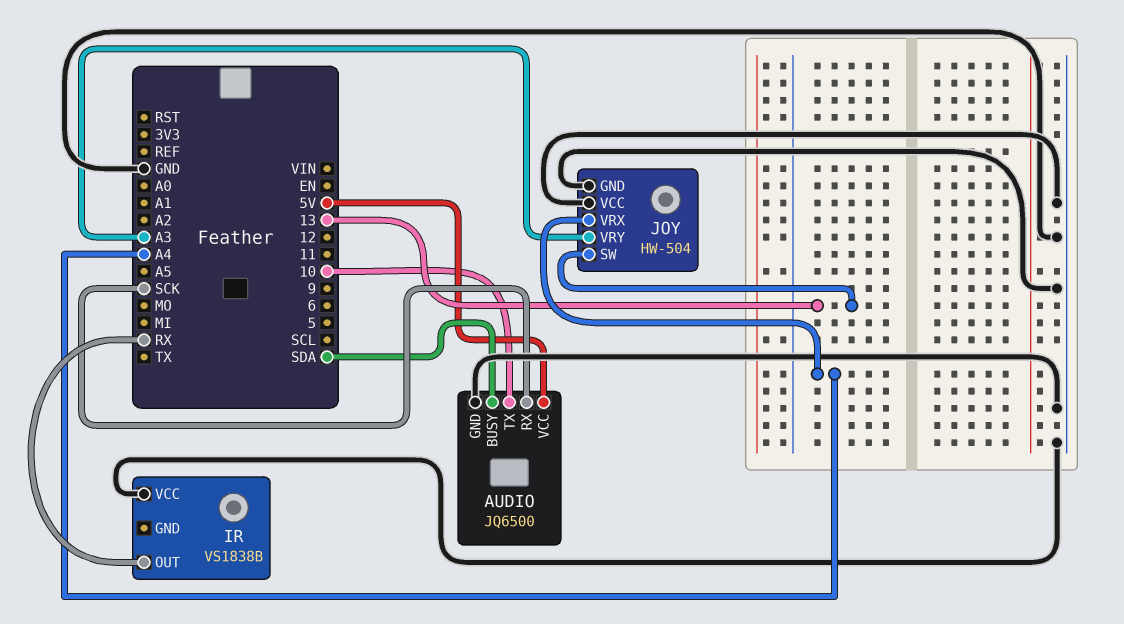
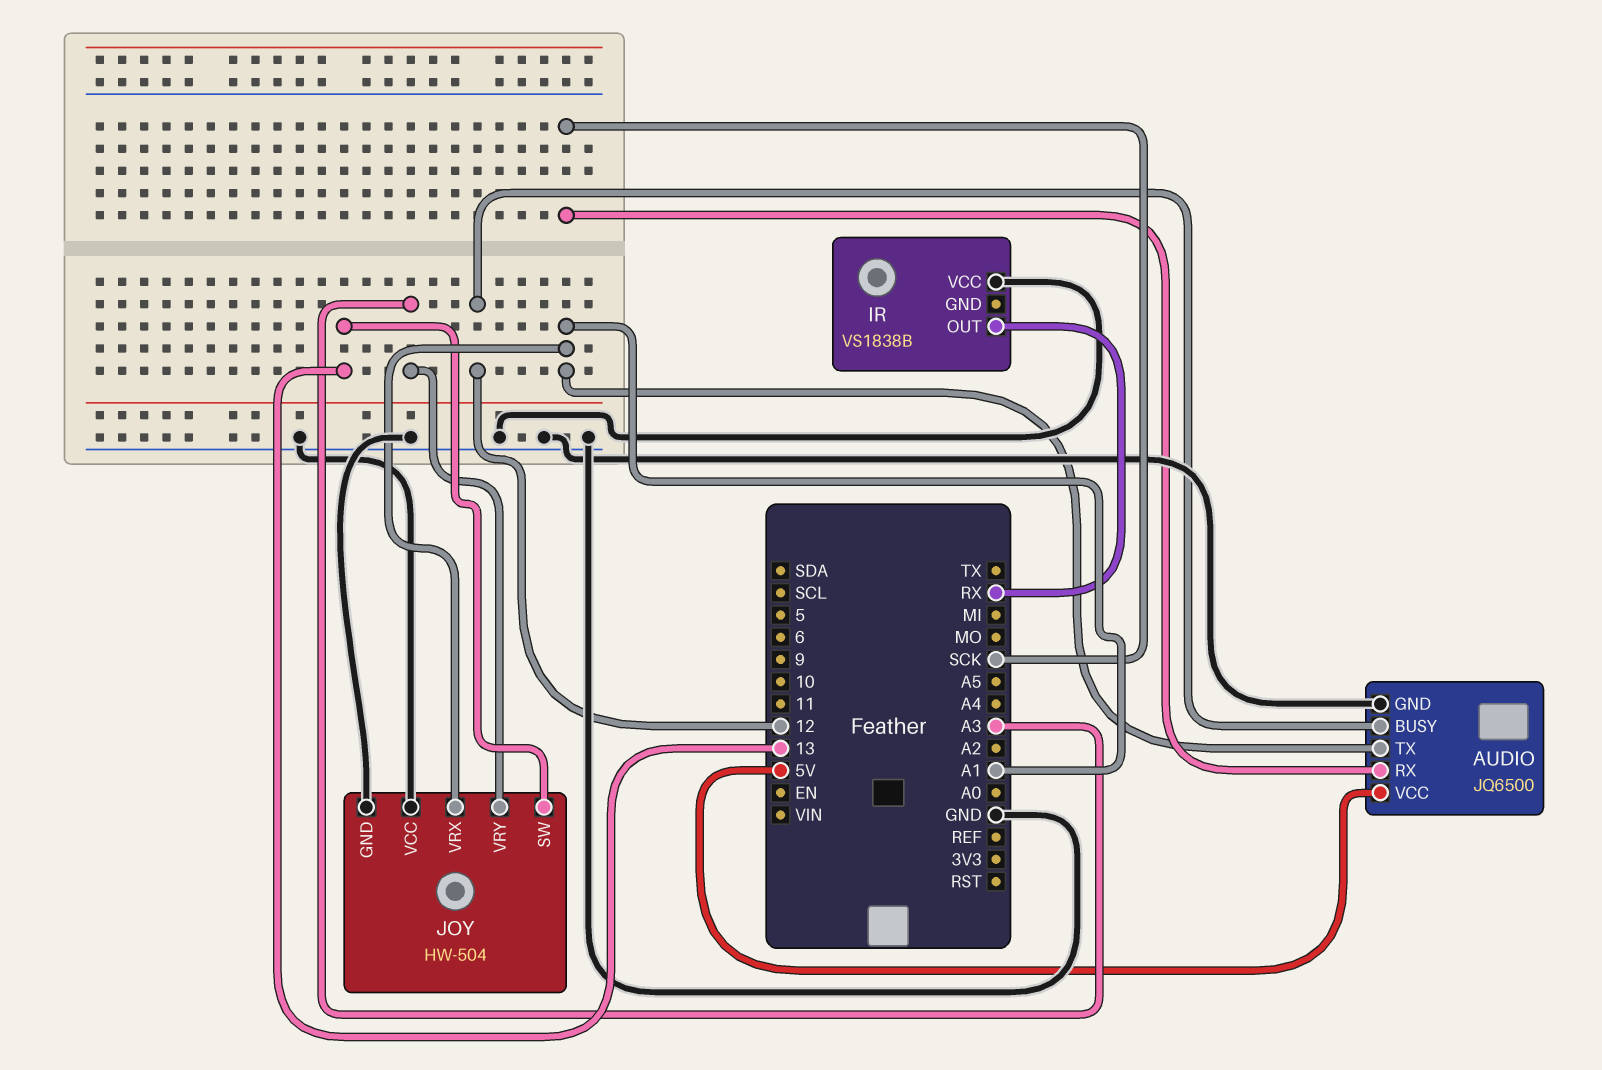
AUDIO pin BUSY: SDA -> 12
AUDIO pin TX: 10 -> A1
JOY pin VRX: A4 -> A1

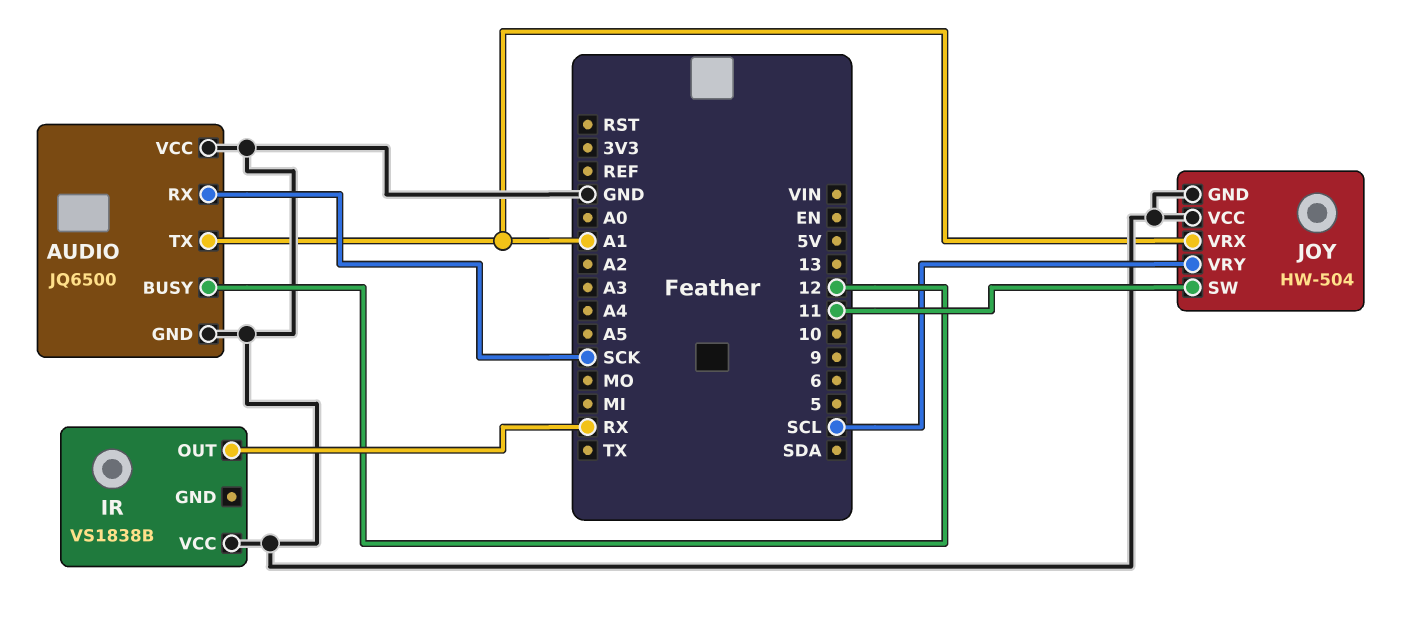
AUDIO pin VCC: 5V -> GND
JOY pin SW: 13 -> 11
JOY pin VRY: A3 -> SCL

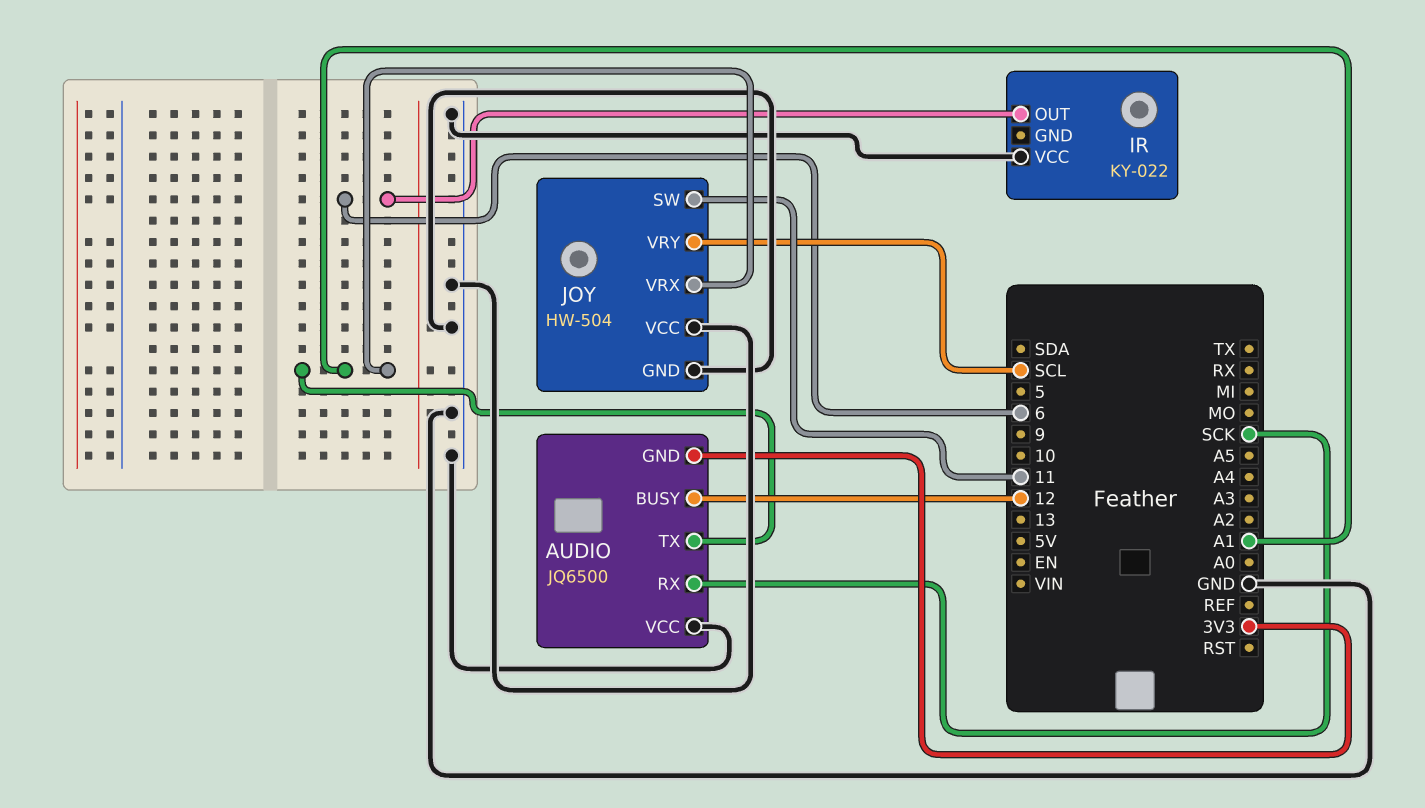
AUDIO pin GND: GND -> 3V3
IR: VS1838B -> KY-022
IR pin OUT: RX -> 6

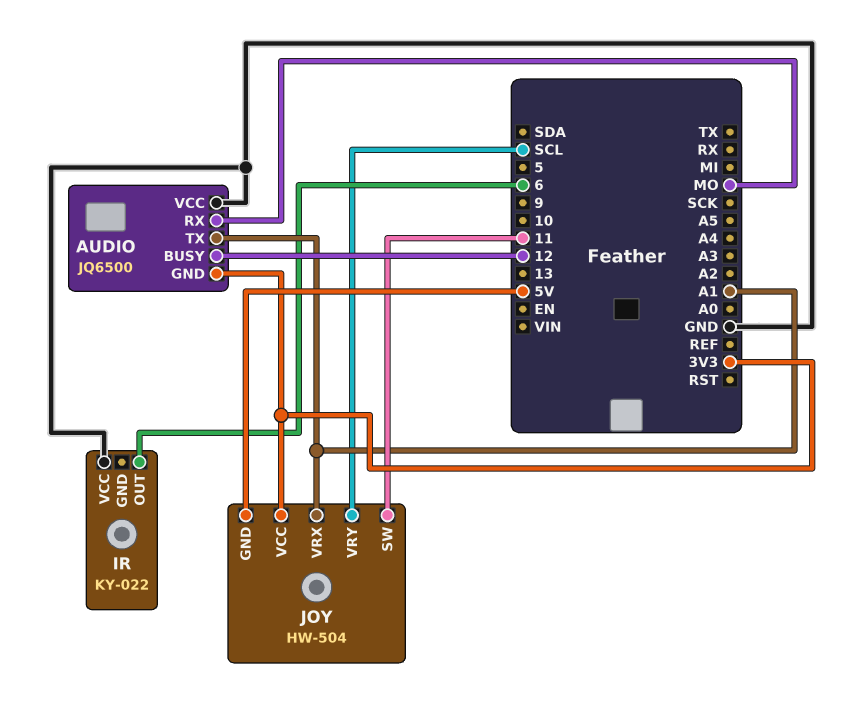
AUDIO pin RX: SCK -> MO
JOY pin GND: GND -> 5V
JOY pin VCC: GND -> 3V3

